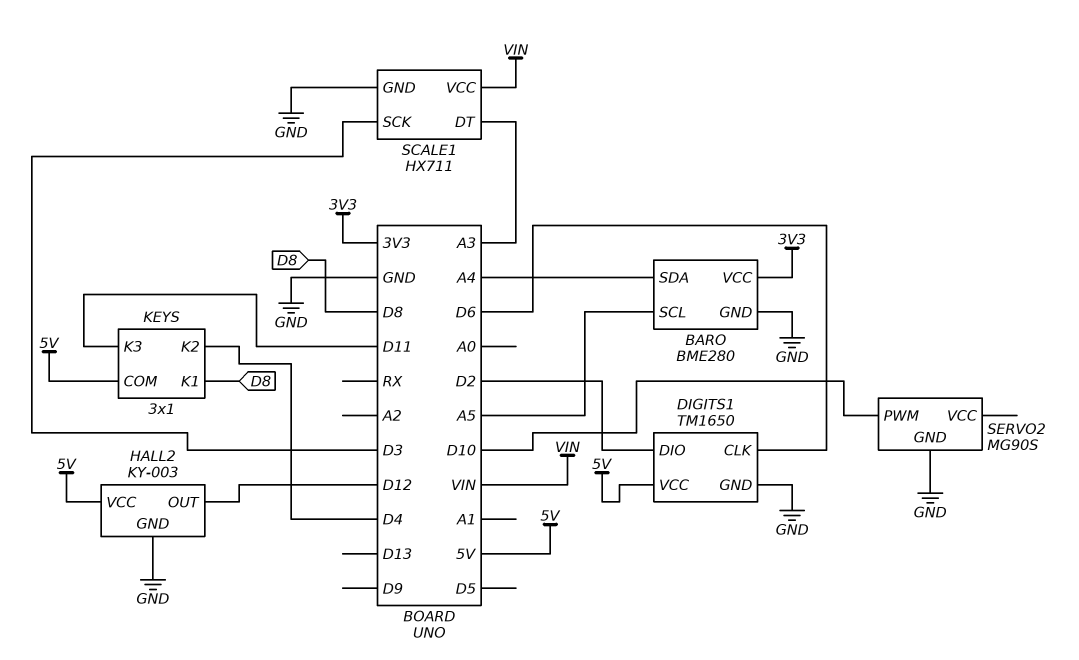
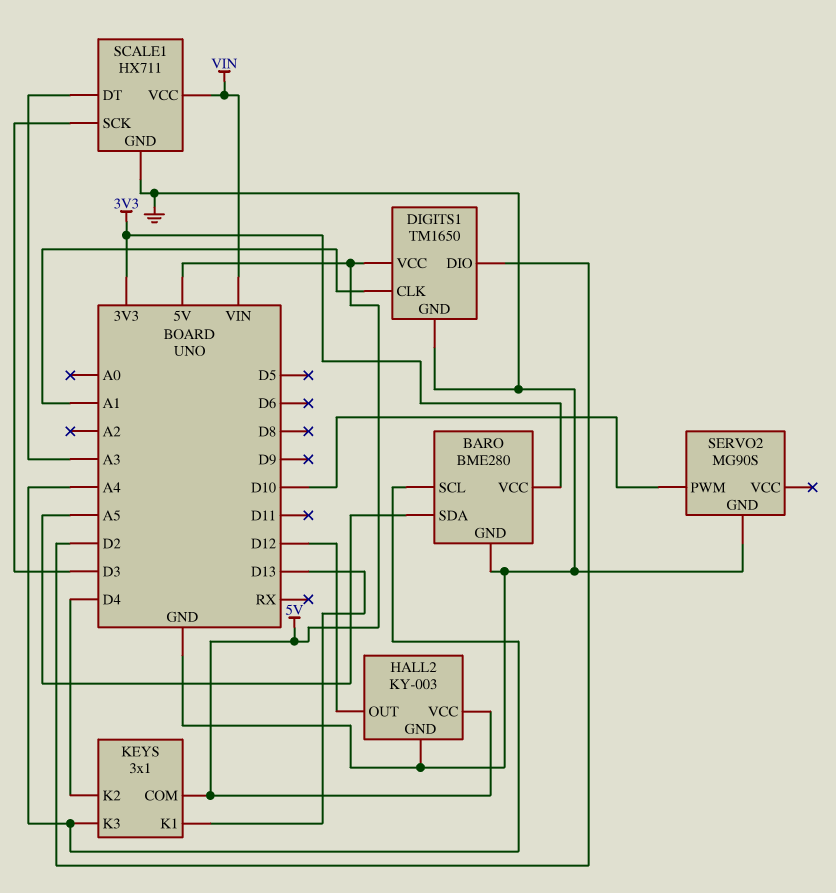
BARO pin SCL: A5 -> A4
BARO pin SDA: A4 -> A5
DIGITS1 pin CLK: D6 -> A1
KEYS pin K1: D8 -> D13
KEYS pin K3: D11 -> A4

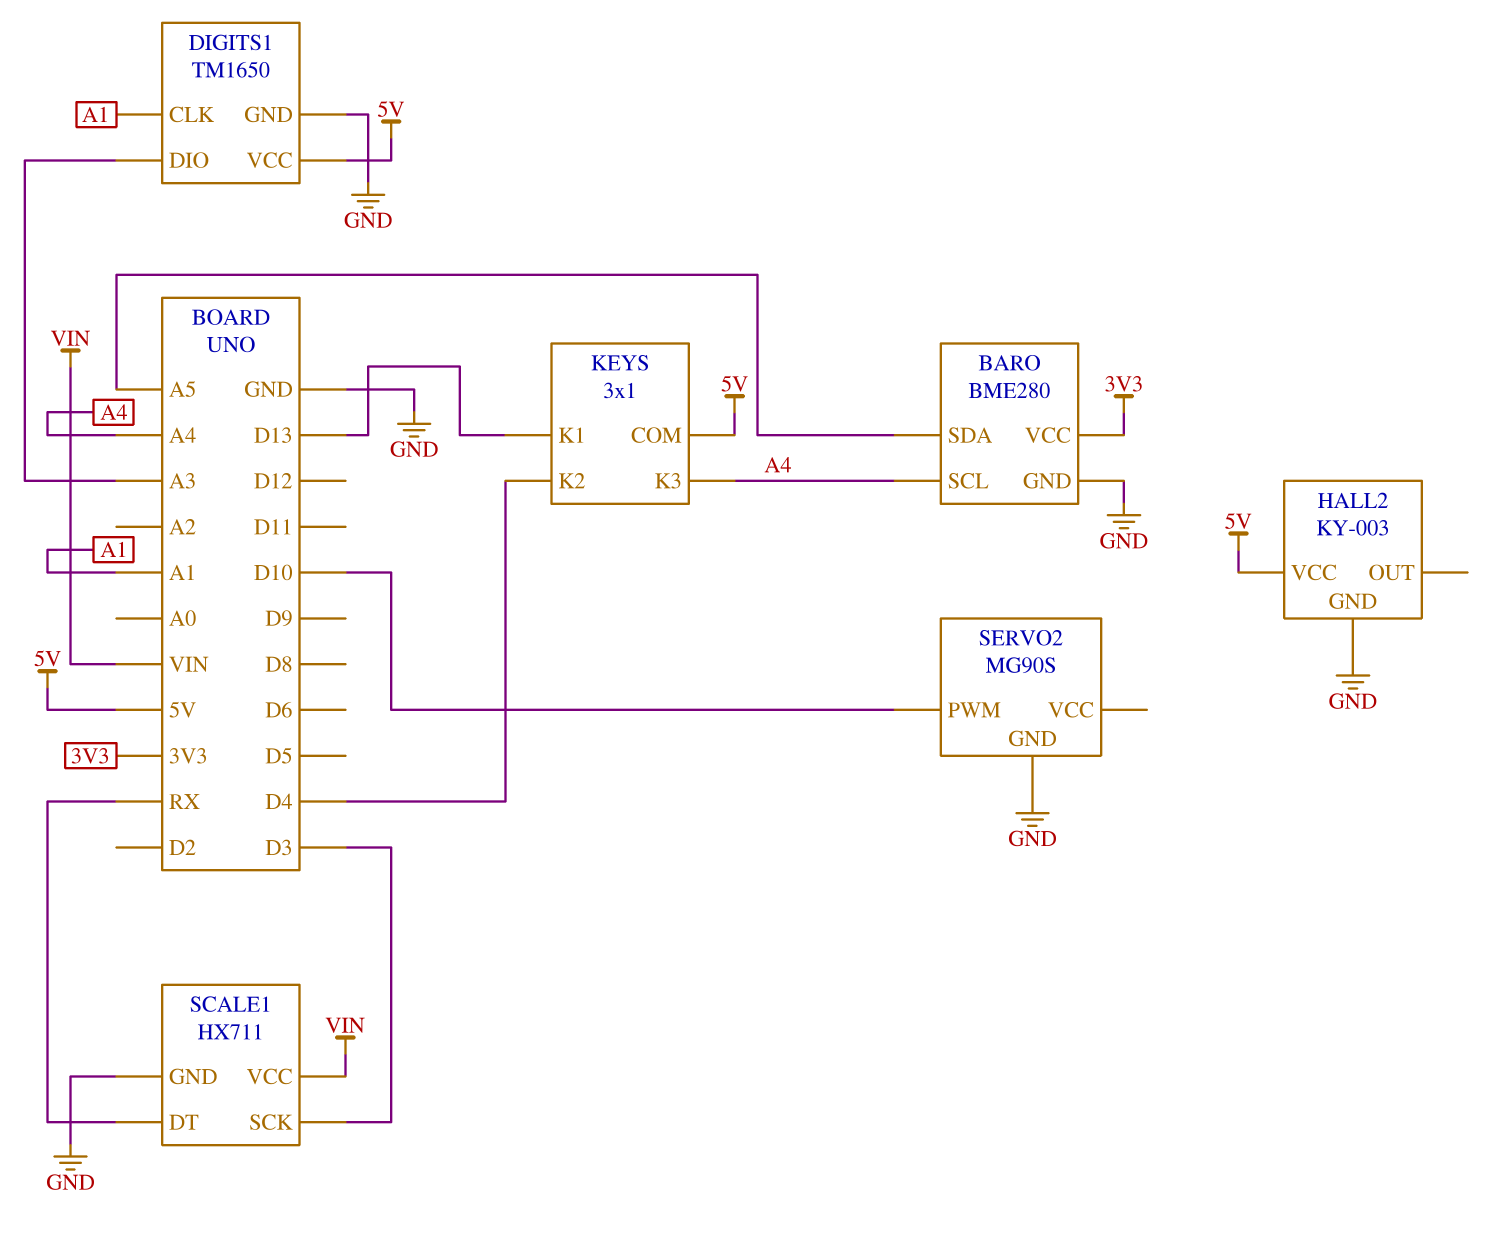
DIGITS1 pin DIO: D2 -> A3
HALL2 pin OUT: D12 -> none
SCALE1 pin DT: A3 -> RX

